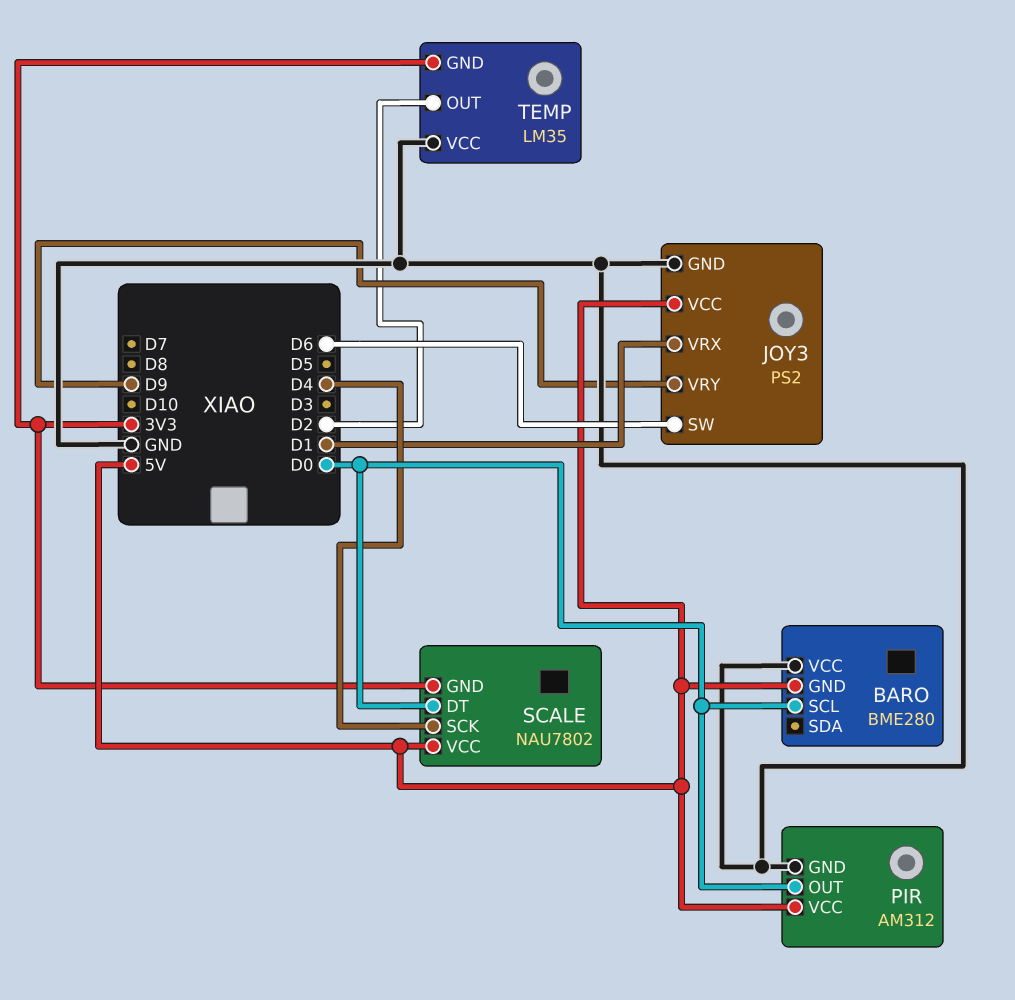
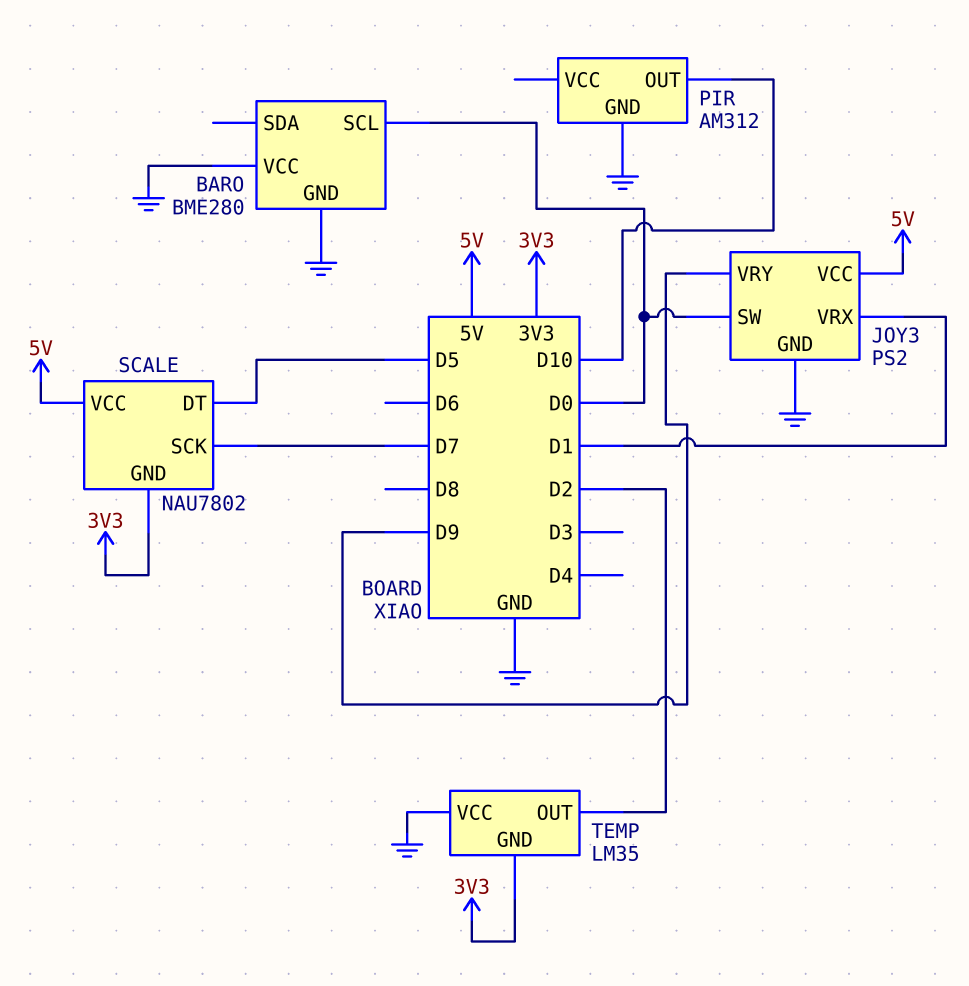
BARO pin GND: 5V -> GND
JOY3 pin SW: D6 -> D0
PIR pin OUT: D0 -> D10
PIR pin VCC: 5V -> none
SCALE pin DT: D0 -> D5
SCALE pin SCK: D4 -> D7

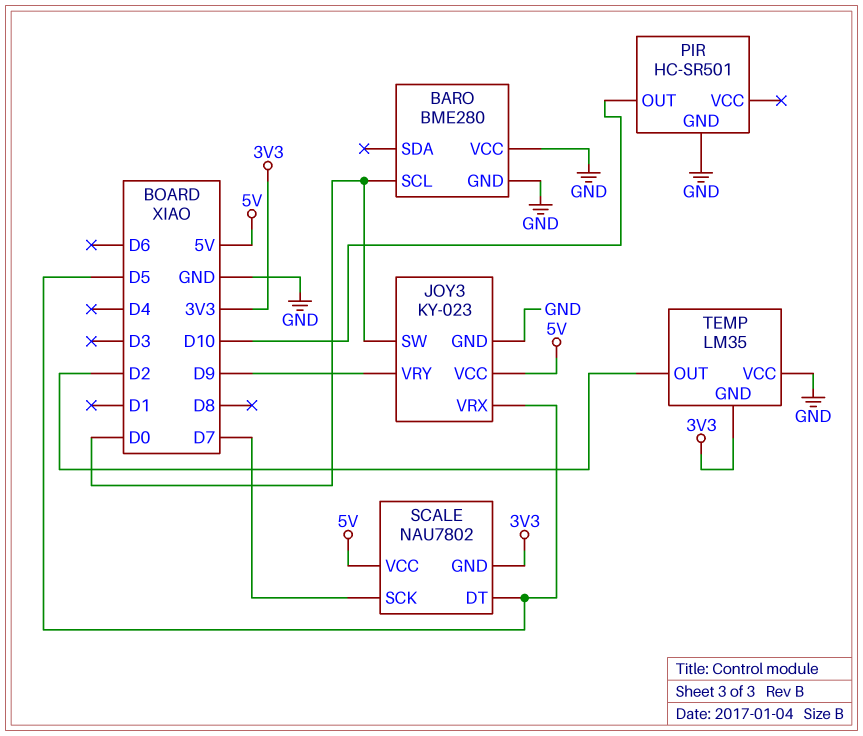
JOY3: PS2 -> KY-023
JOY3 pin VRX: D1 -> D5
PIR: AM312 -> HC-SR501

